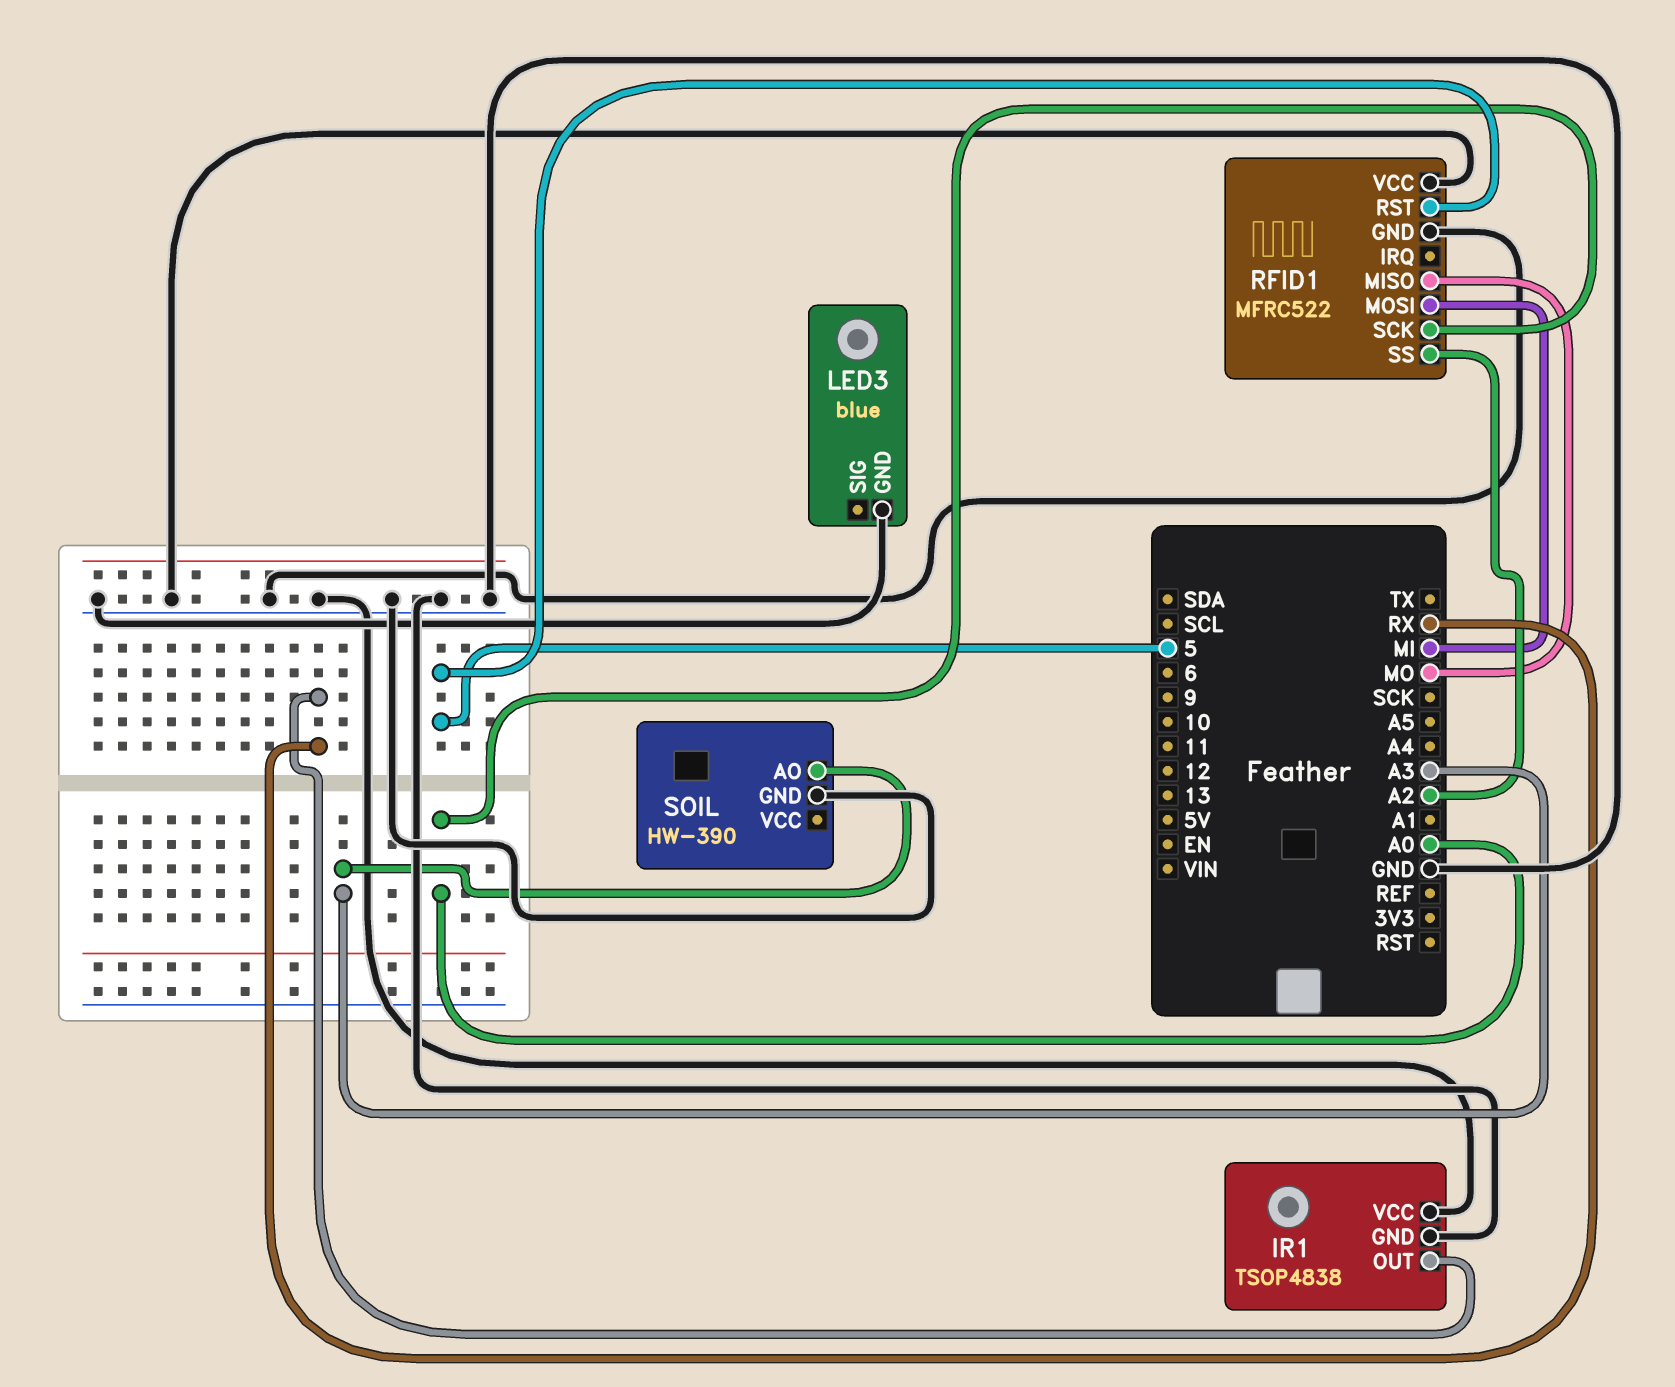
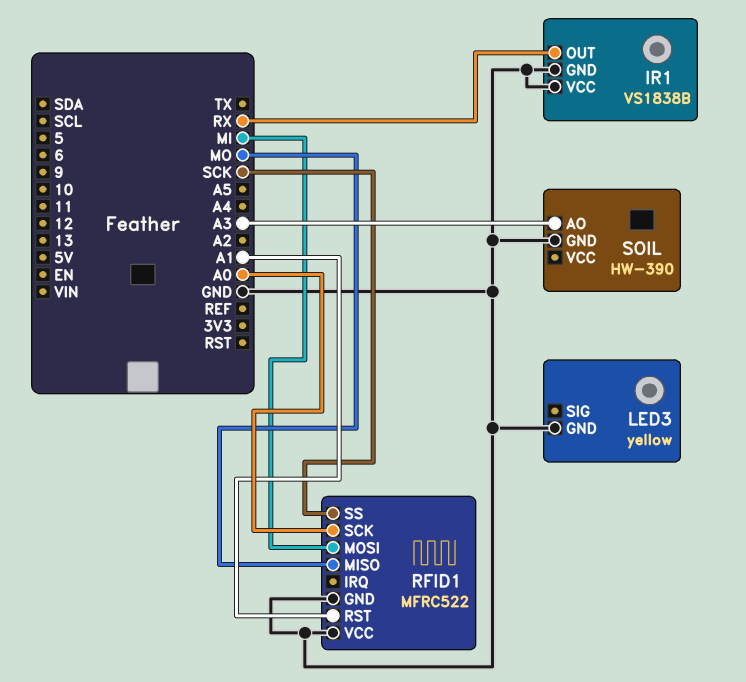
IR1: TSOP4838 -> VS1838B
LED3: blue -> yellow
RFID1 pin RST: 5 -> A1
RFID1 pin SS: A2 -> SCK

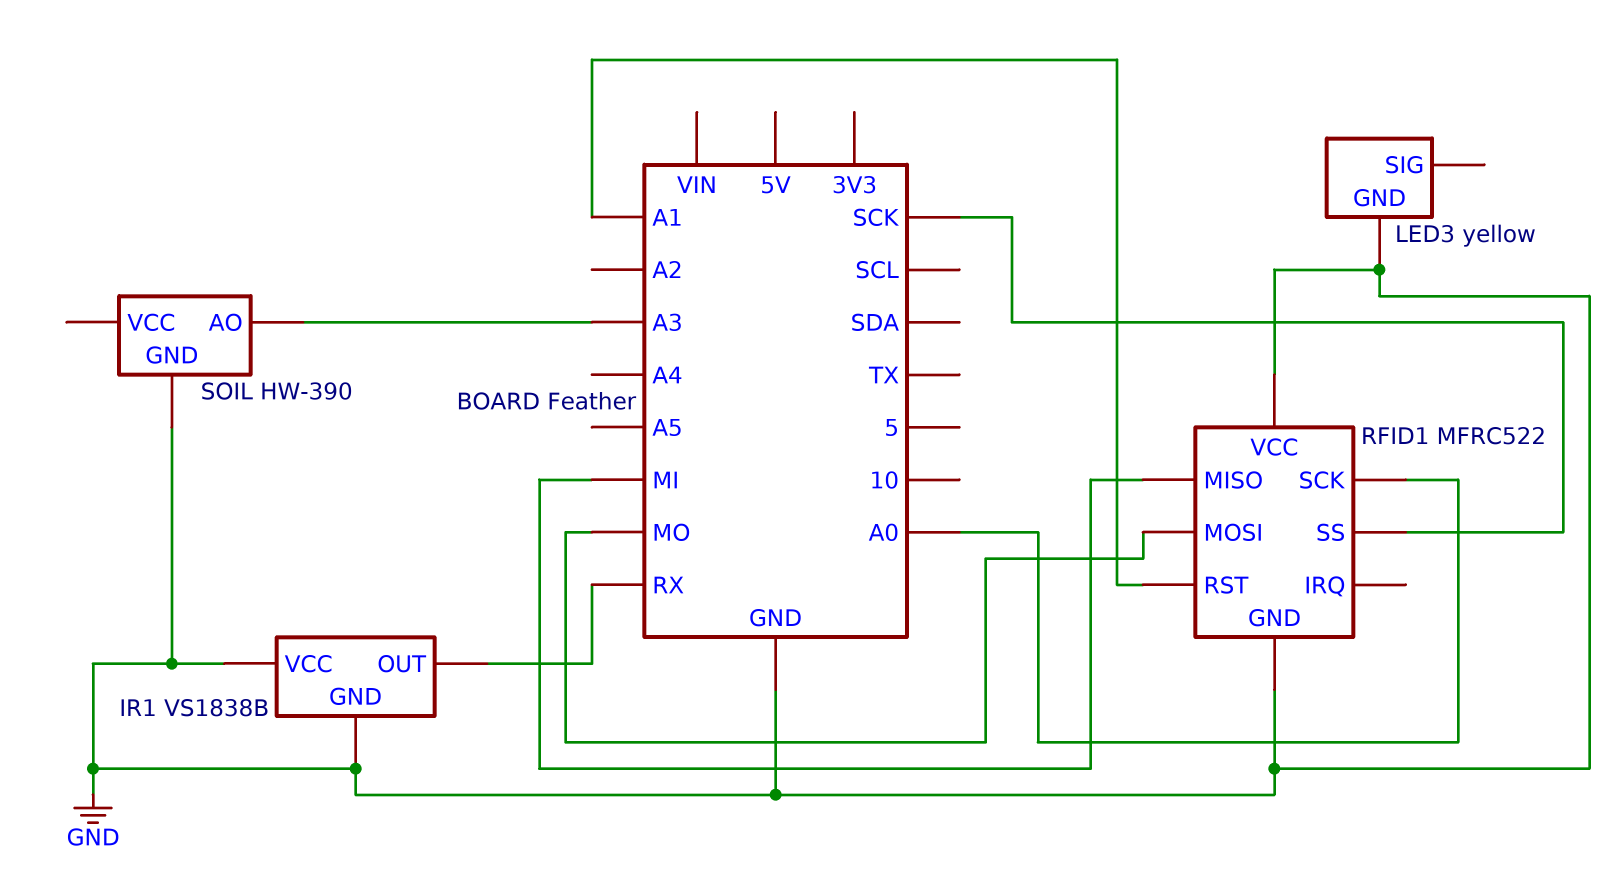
RFID1 pin MISO: MO -> MI
RFID1 pin MOSI: MI -> MO

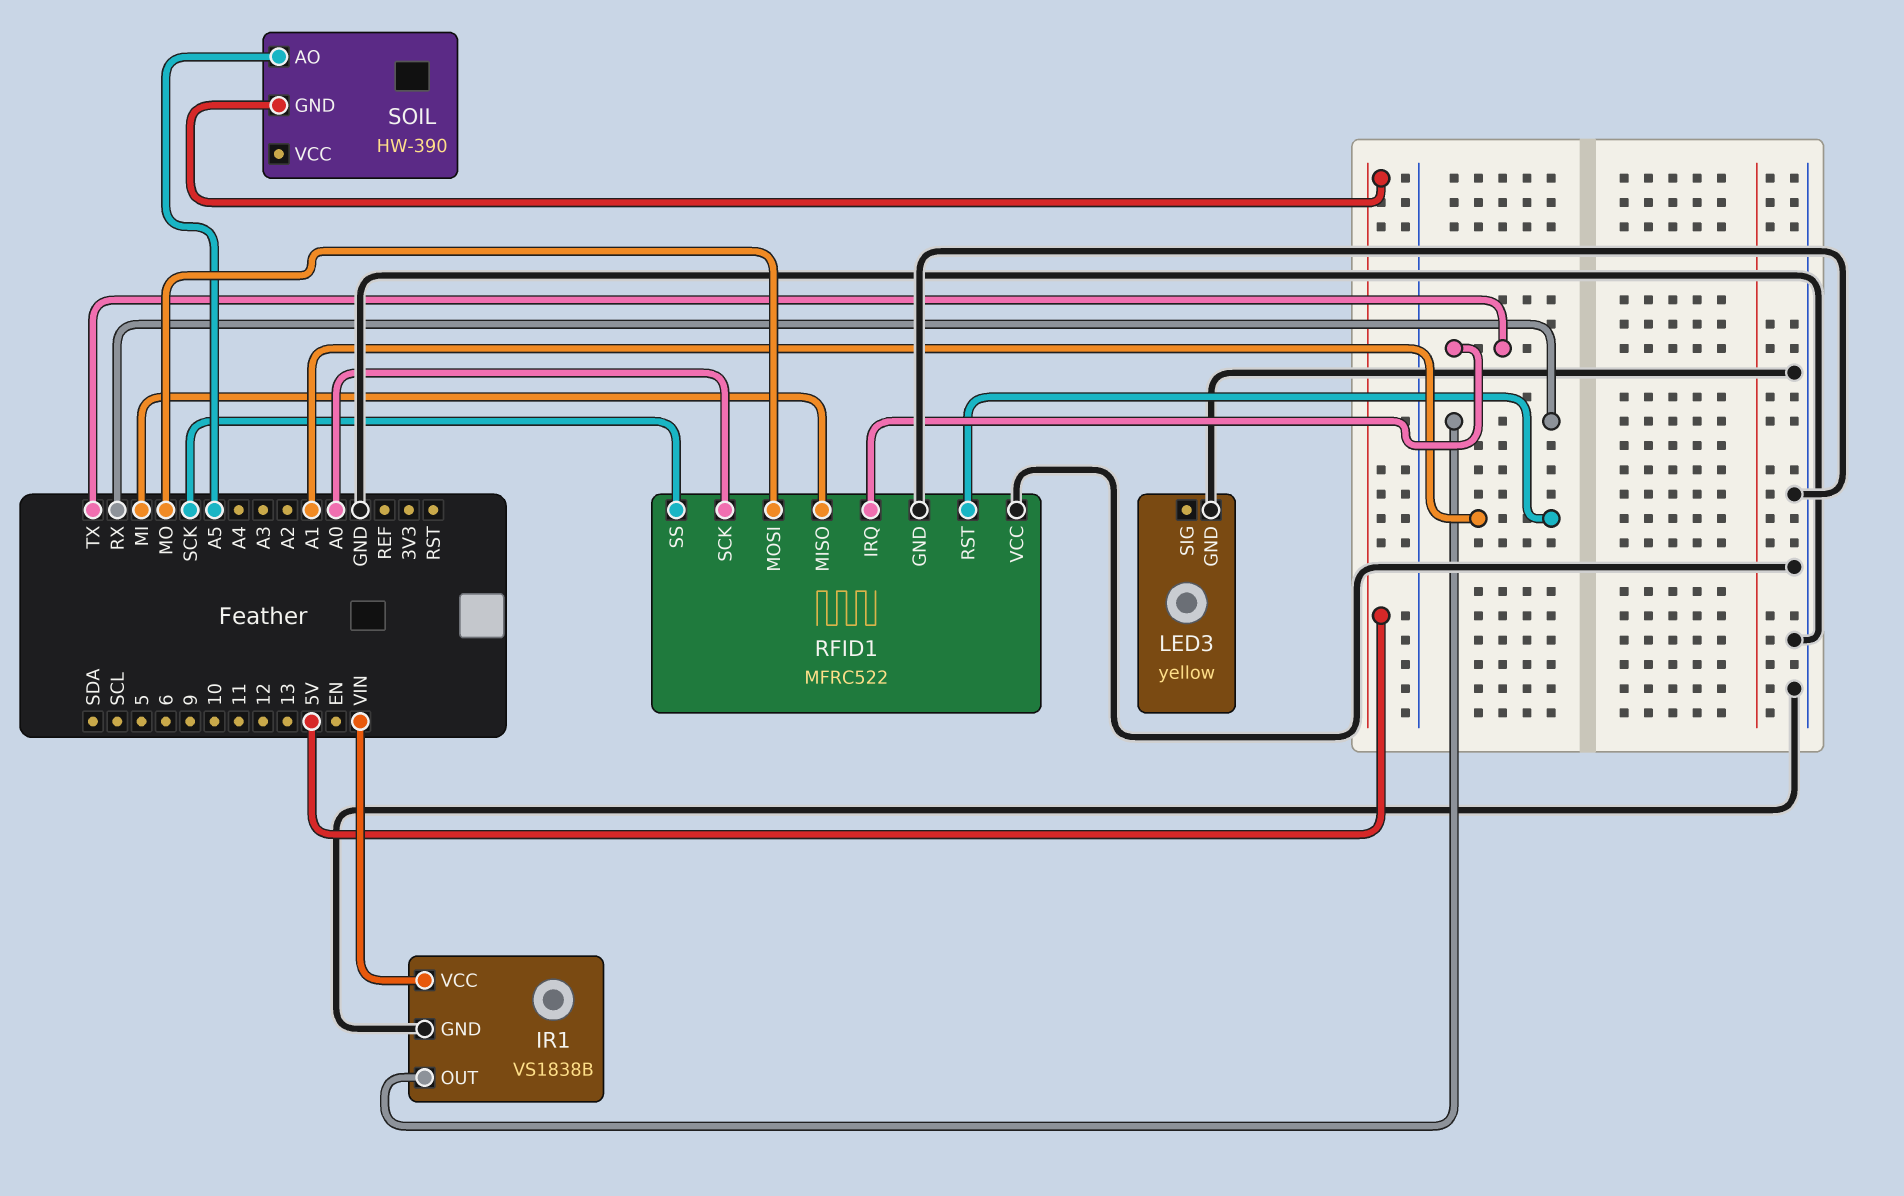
IR1 pin VCC: GND -> VIN
RFID1 pin IRQ: none -> TX
SOIL pin AO: A3 -> A5
SOIL pin GND: GND -> 5V

